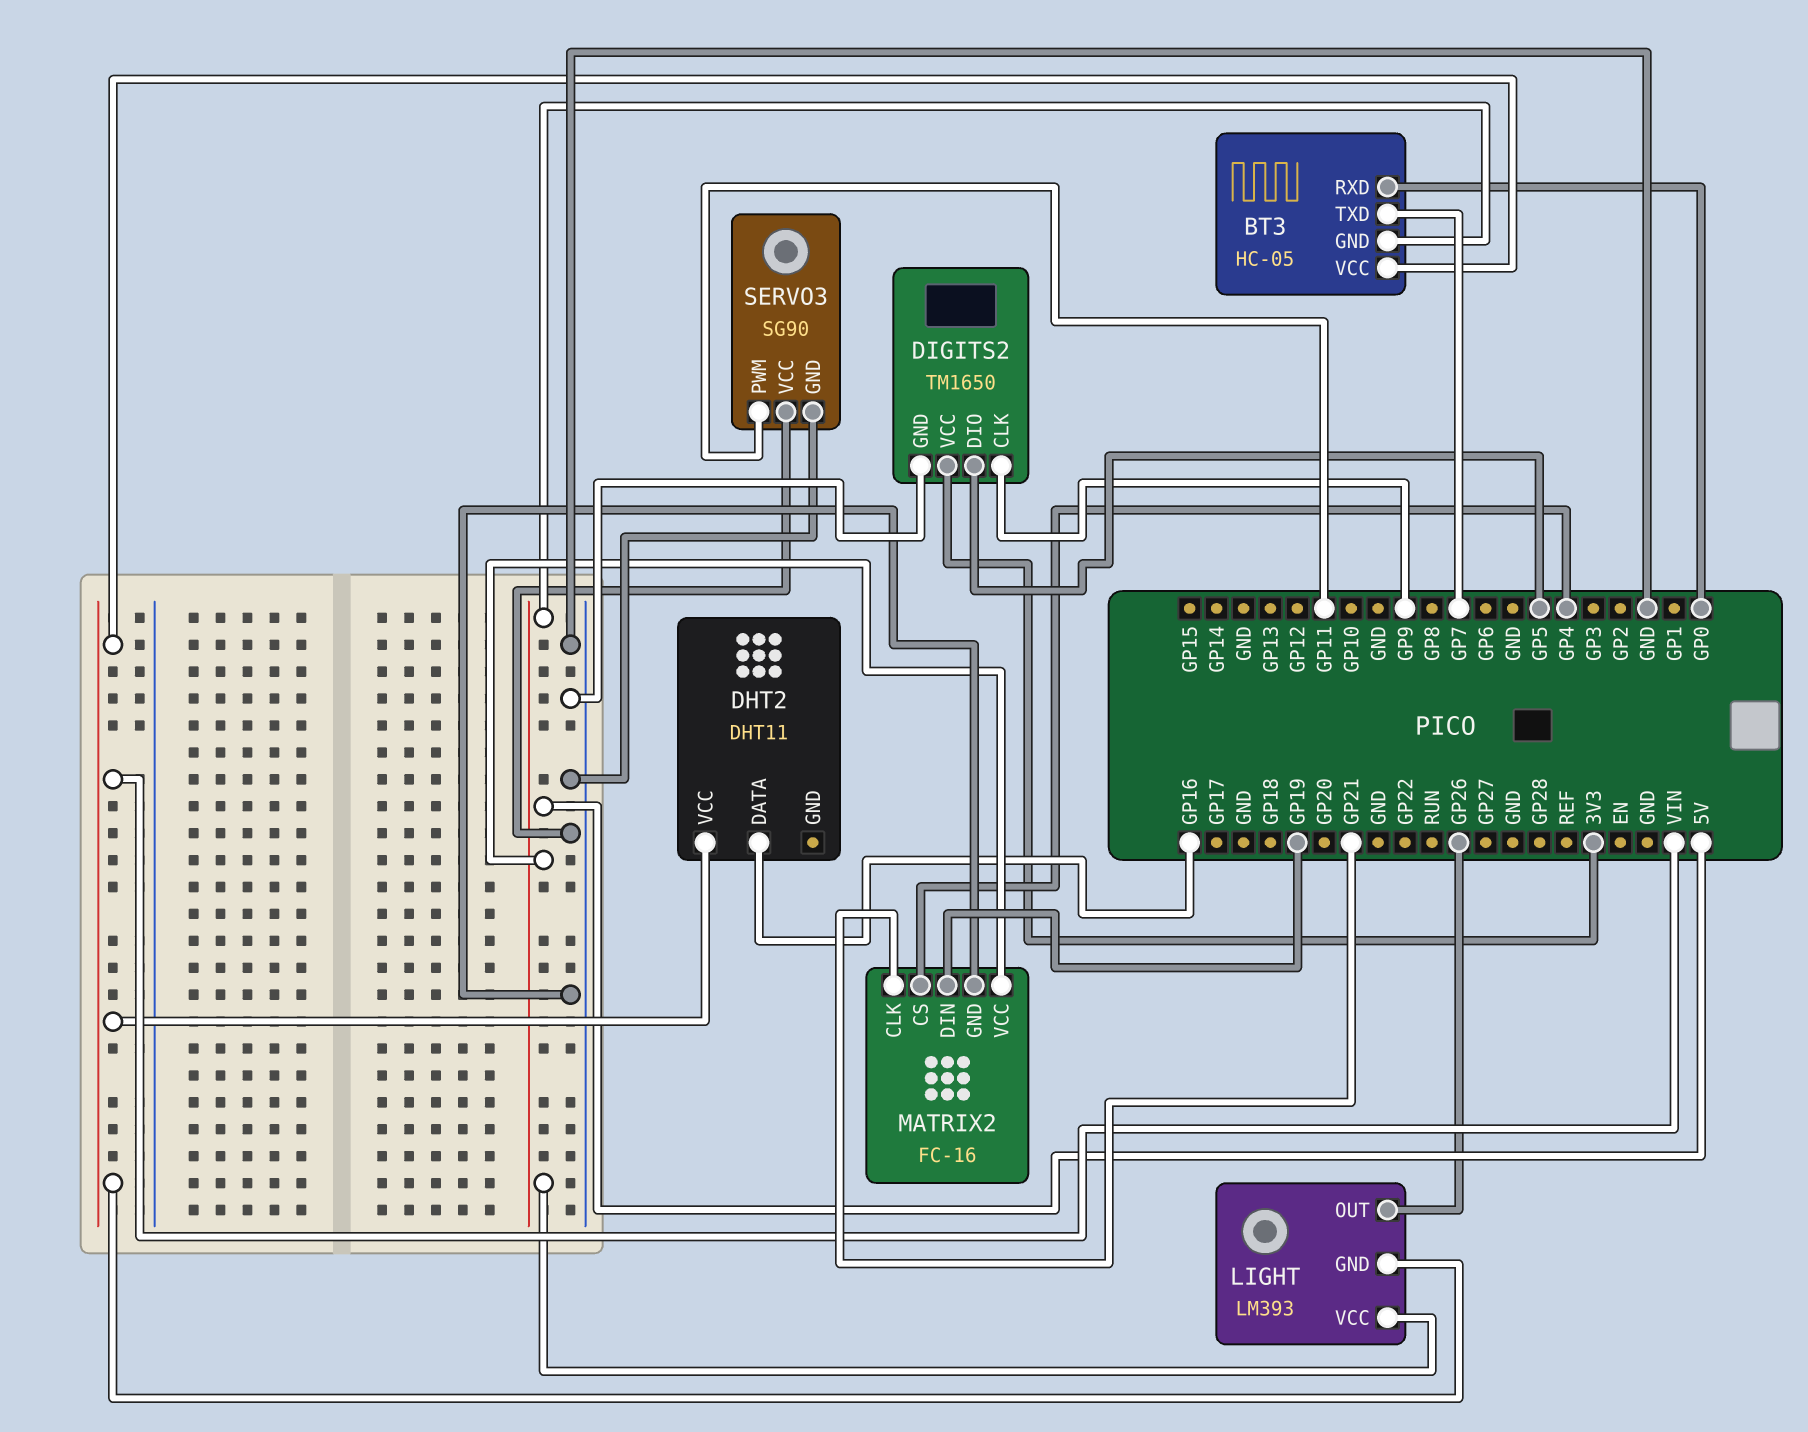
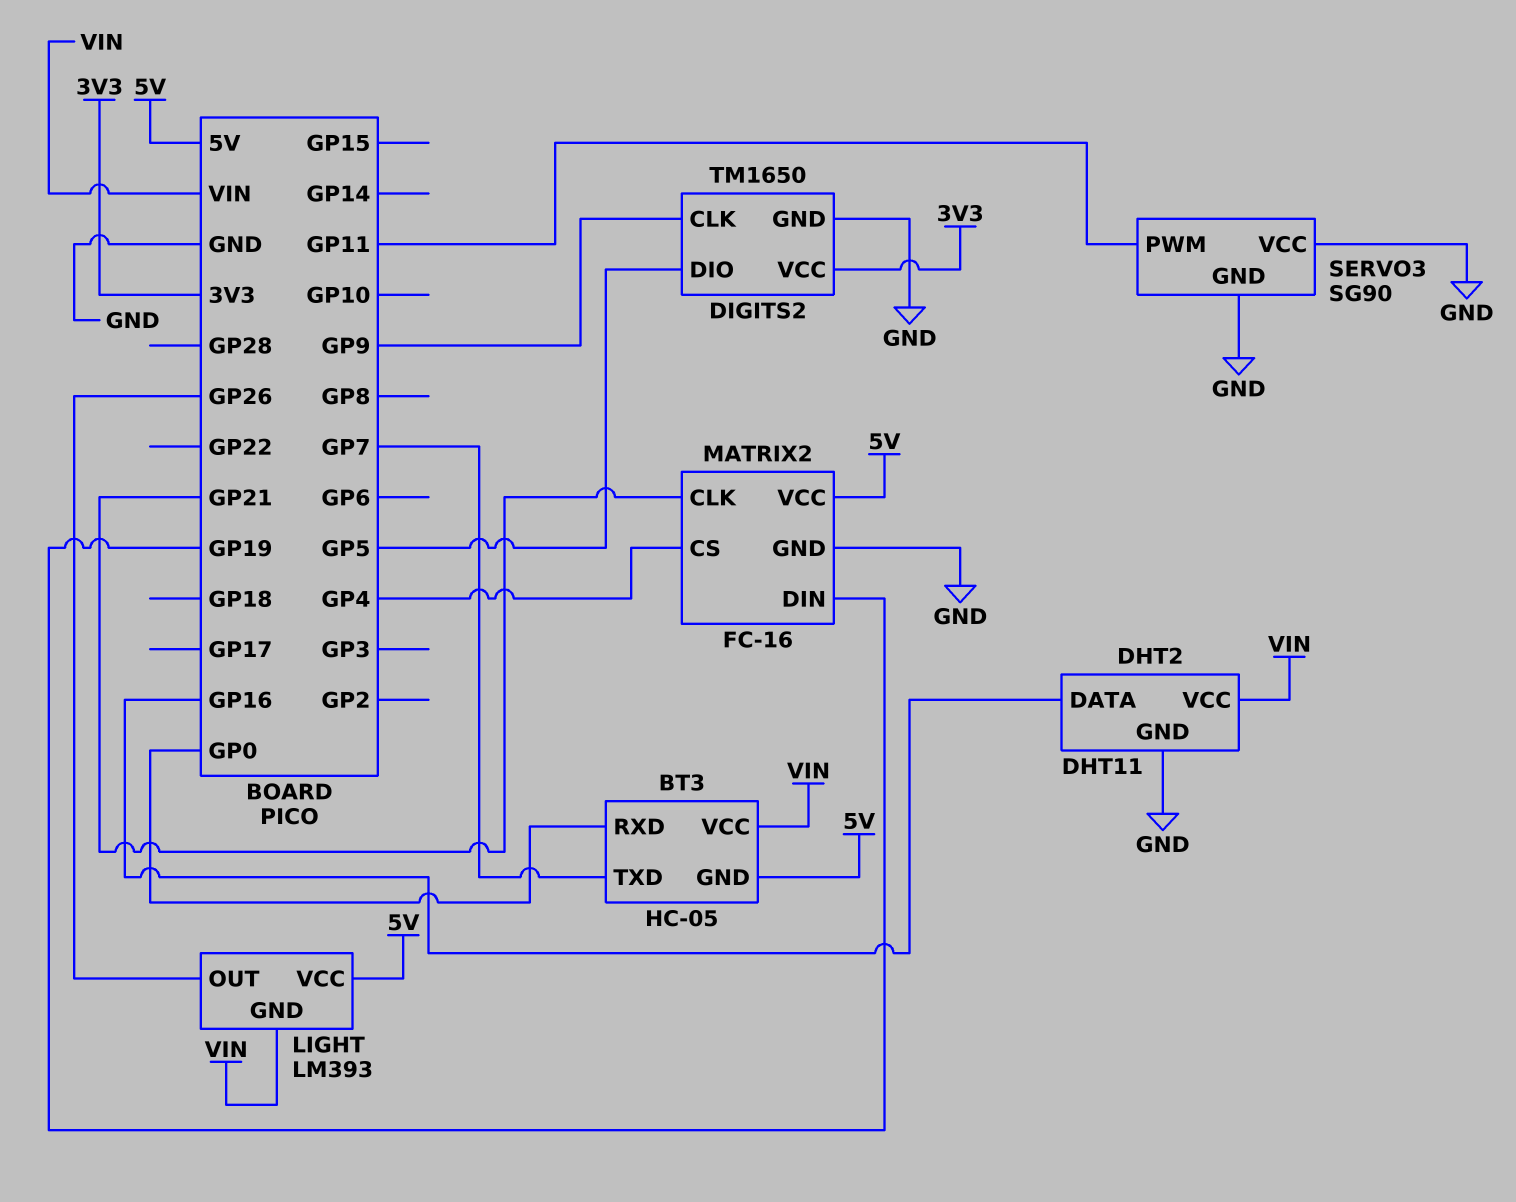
DHT2 pin GND: none -> GND

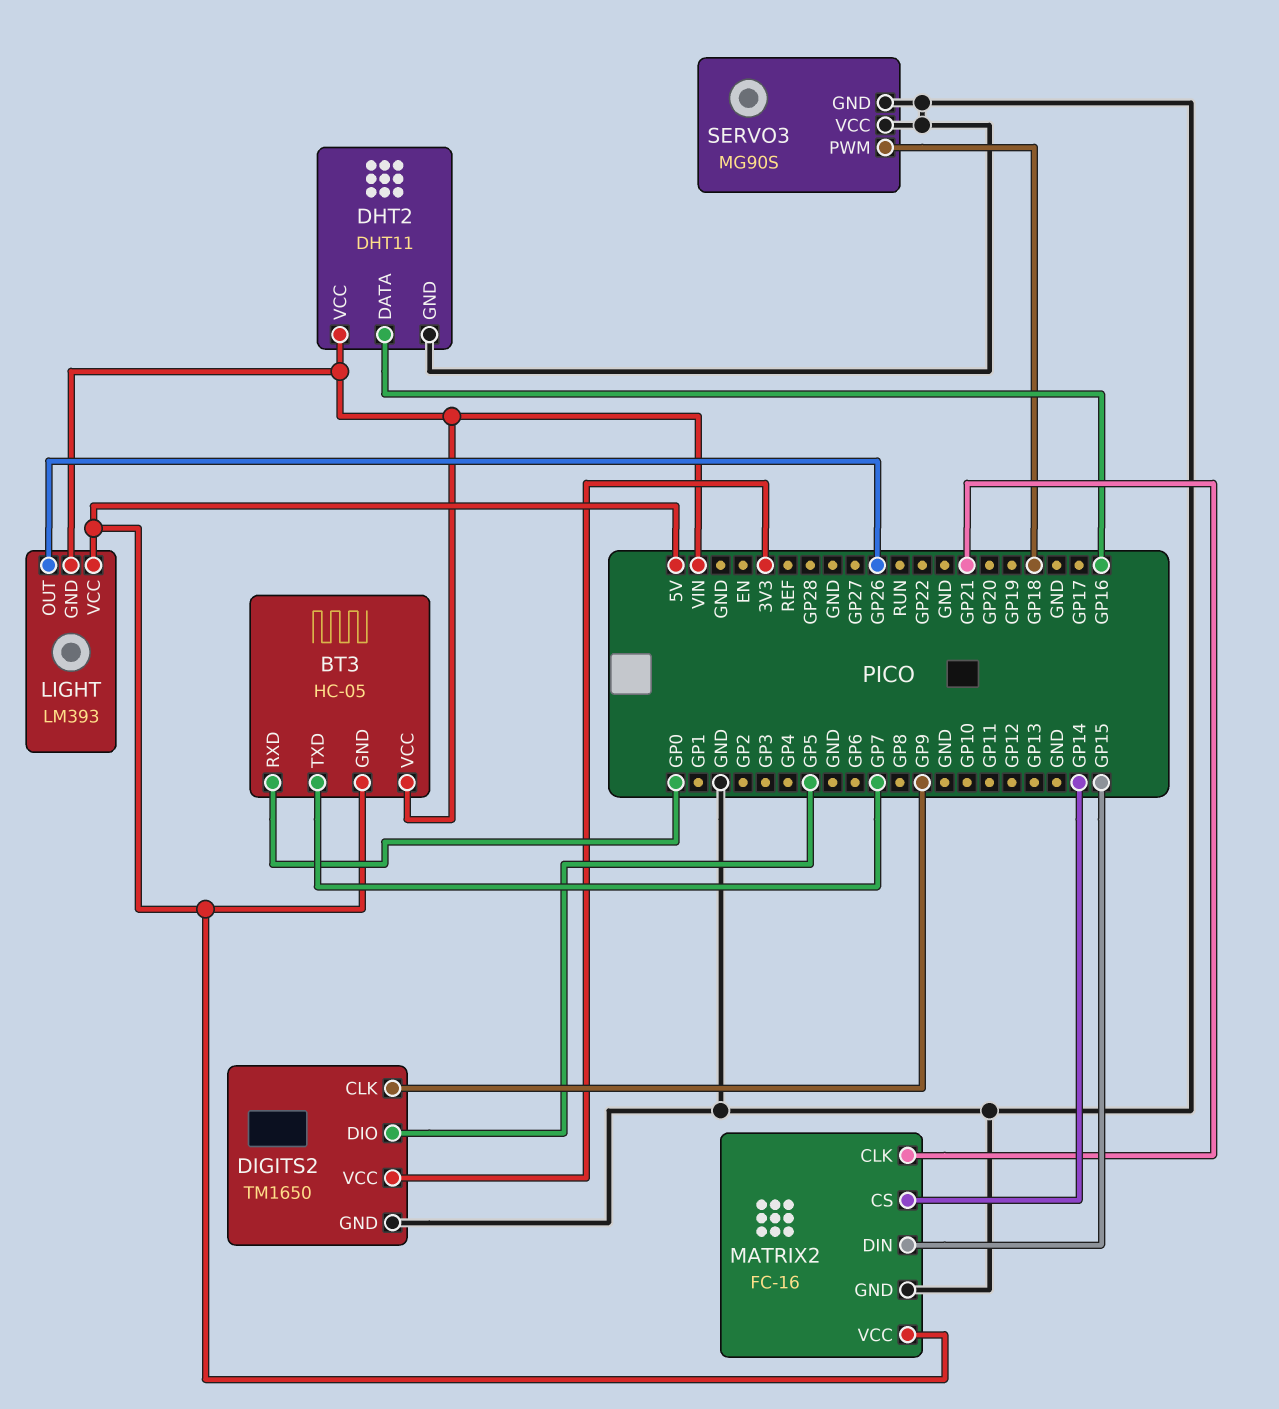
MATRIX2 pin CS: GP4 -> GP14
MATRIX2 pin DIN: GP19 -> GP15
SERVO3: SG90 -> MG90S
SERVO3 pin PWM: GP11 -> GP18

